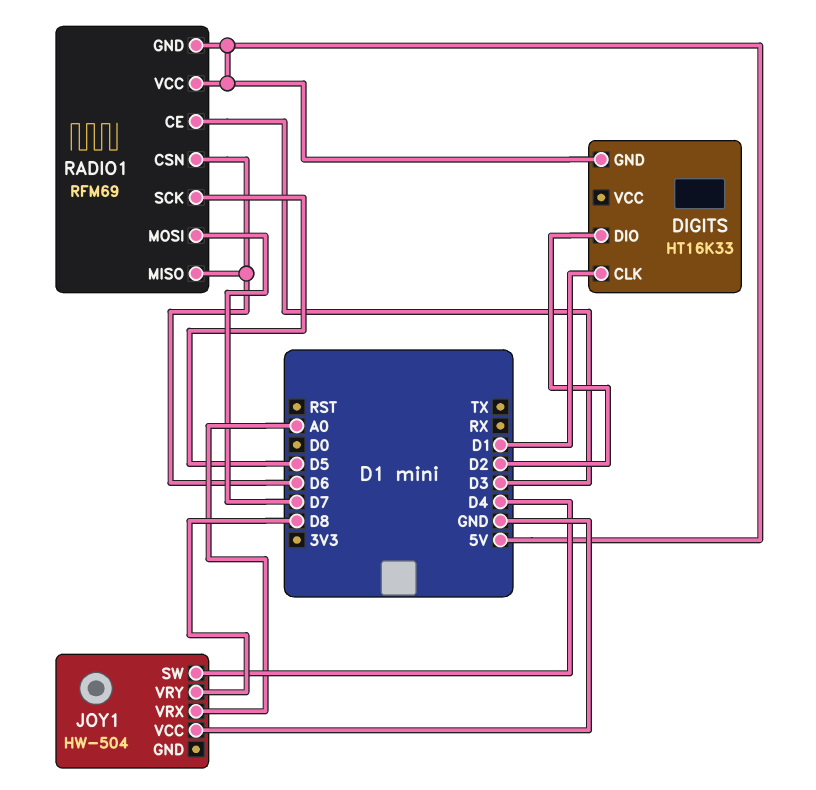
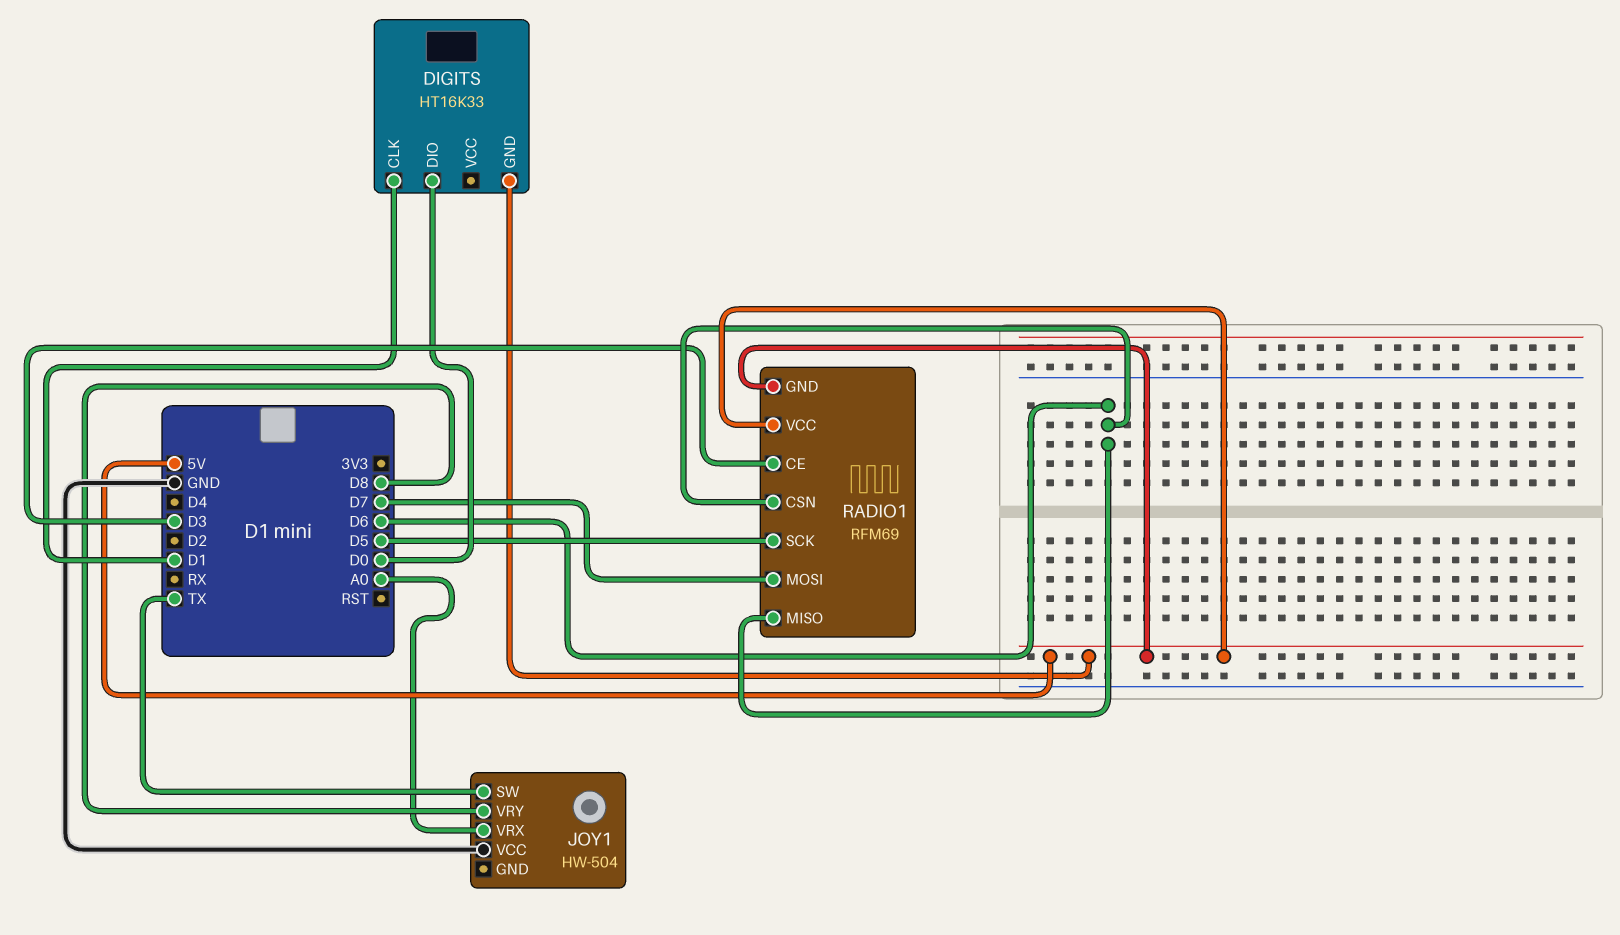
DIGITS pin DIO: D2 -> D0
JOY1 pin SW: D4 -> TX

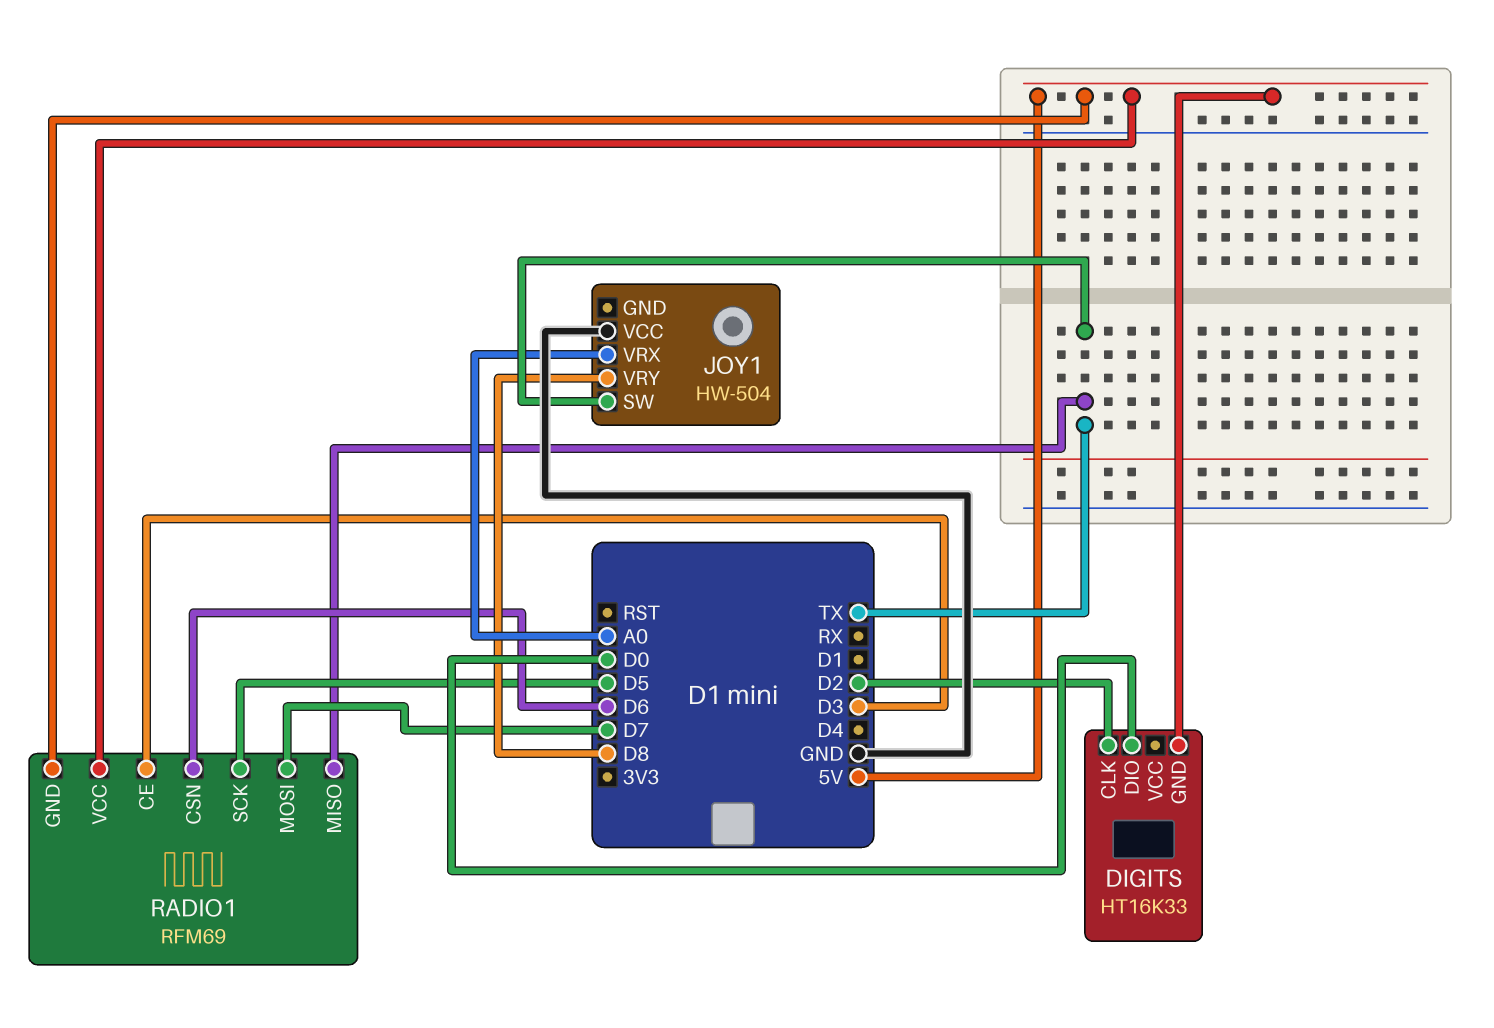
DIGITS pin CLK: D1 -> D2
RADIO1 pin MISO: D6 -> TX

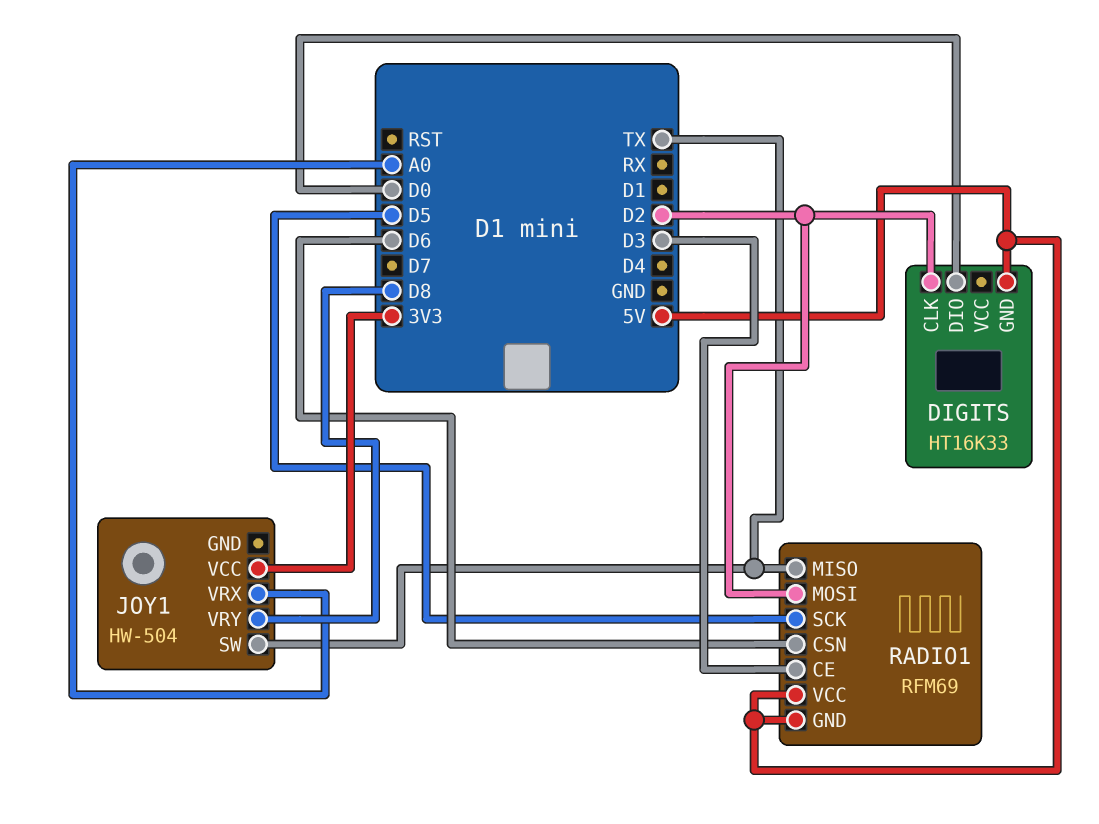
JOY1 pin VCC: GND -> 3V3
RADIO1 pin MOSI: D7 -> D2

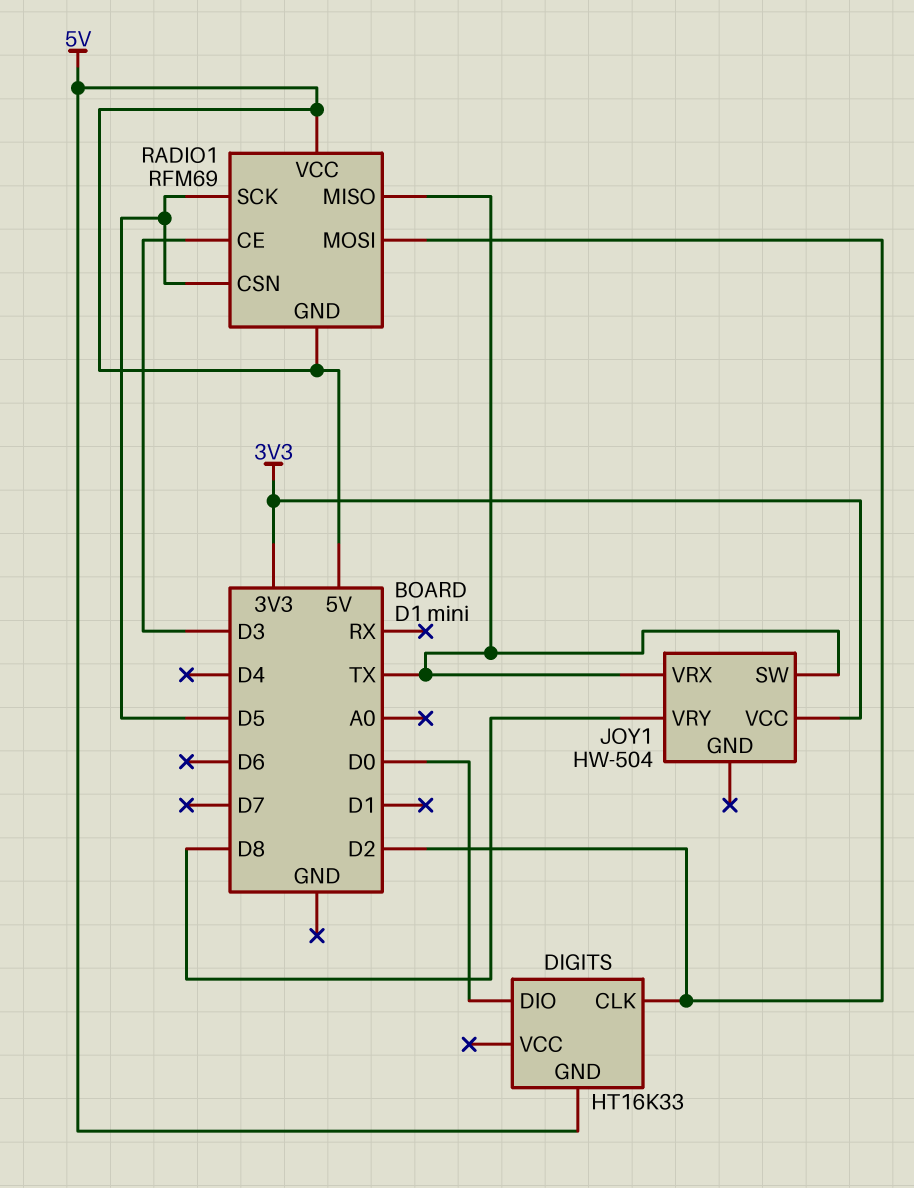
JOY1 pin VRX: A0 -> TX
RADIO1 pin CSN: D6 -> D5

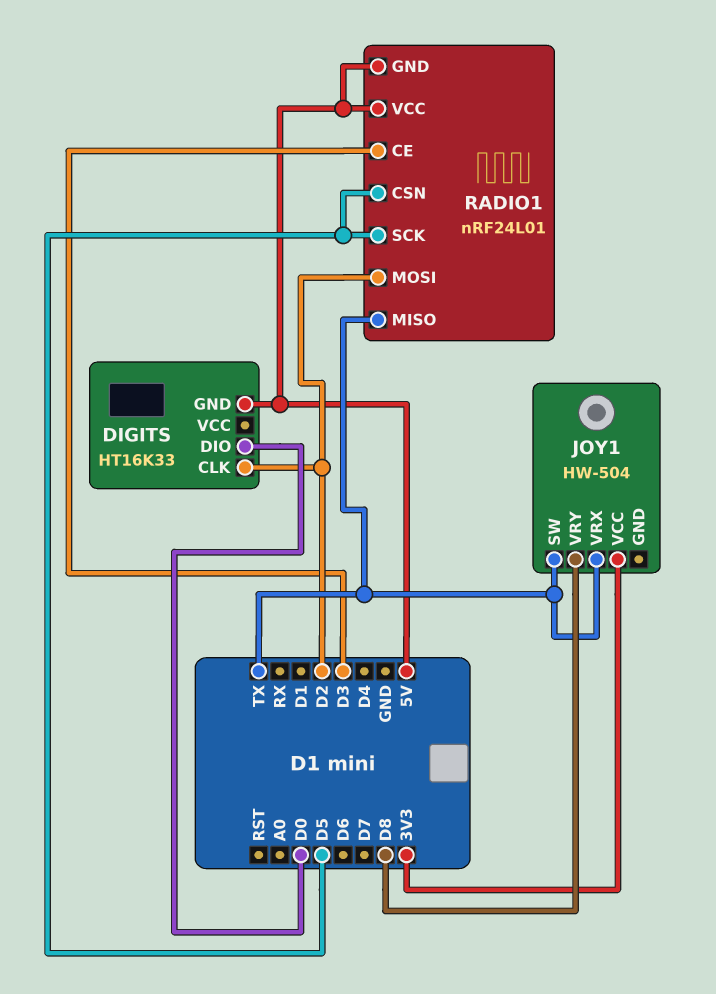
RADIO1: RFM69 -> nRF24L01

